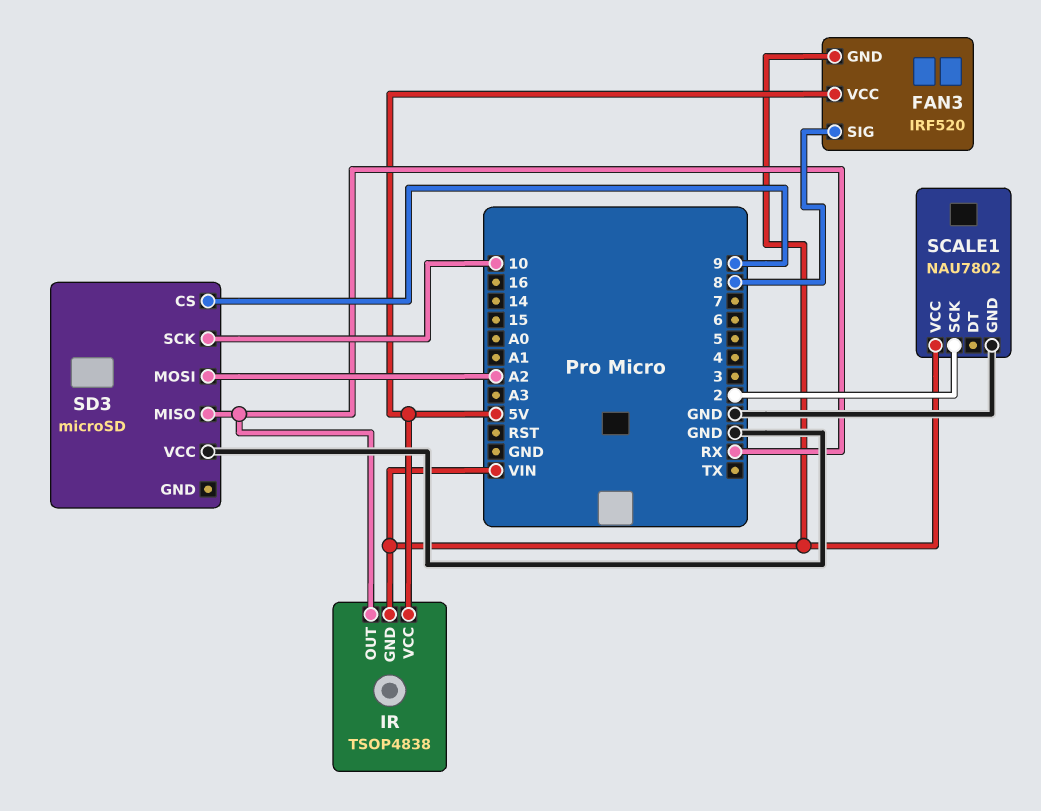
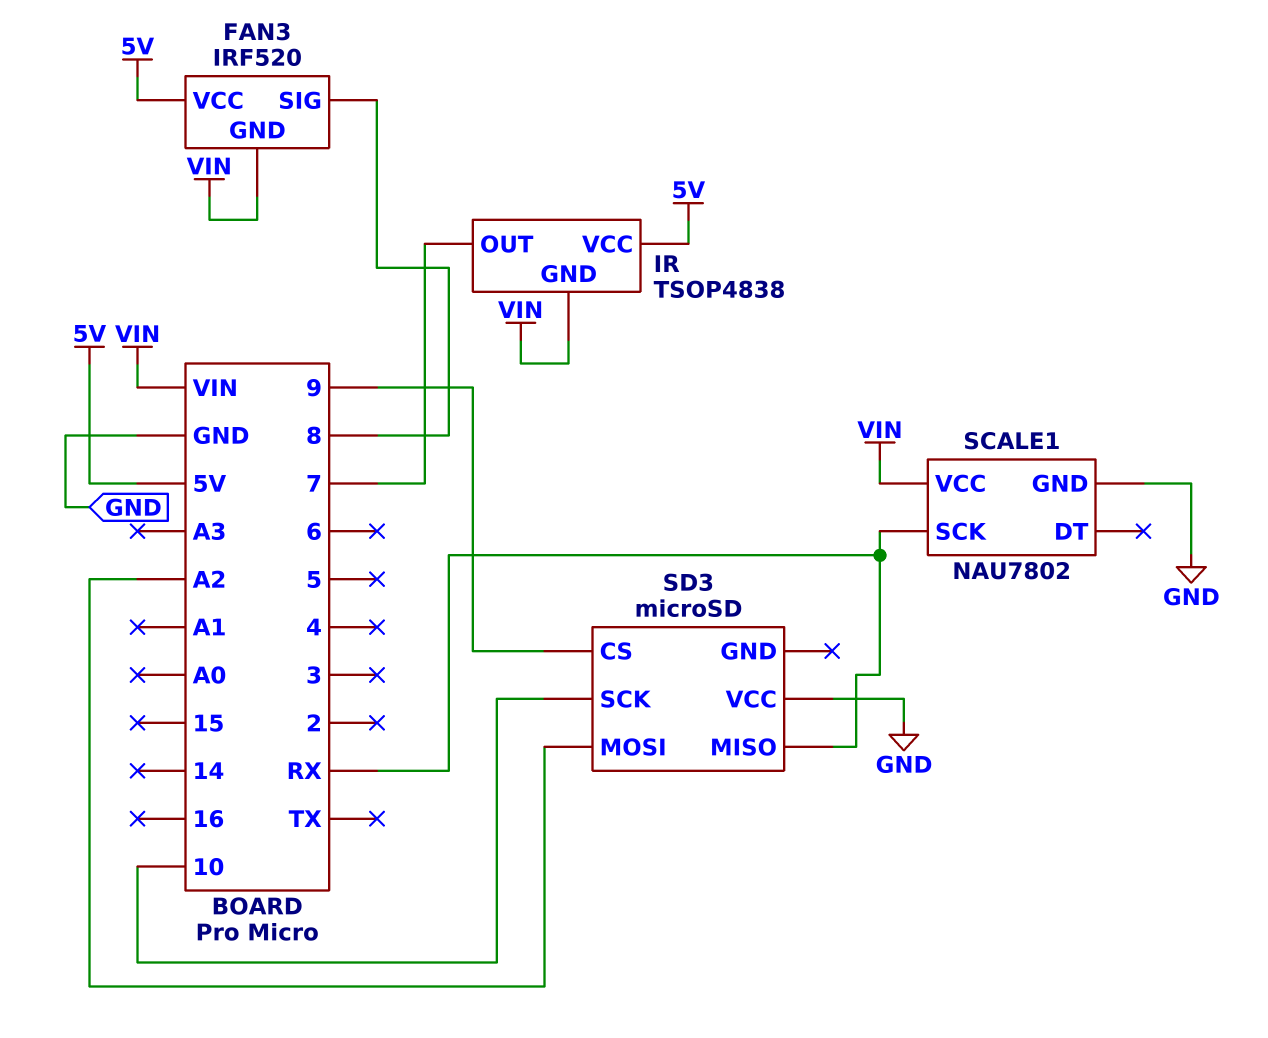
IR pin OUT: RX -> 7
SCALE1 pin SCK: 2 -> RX

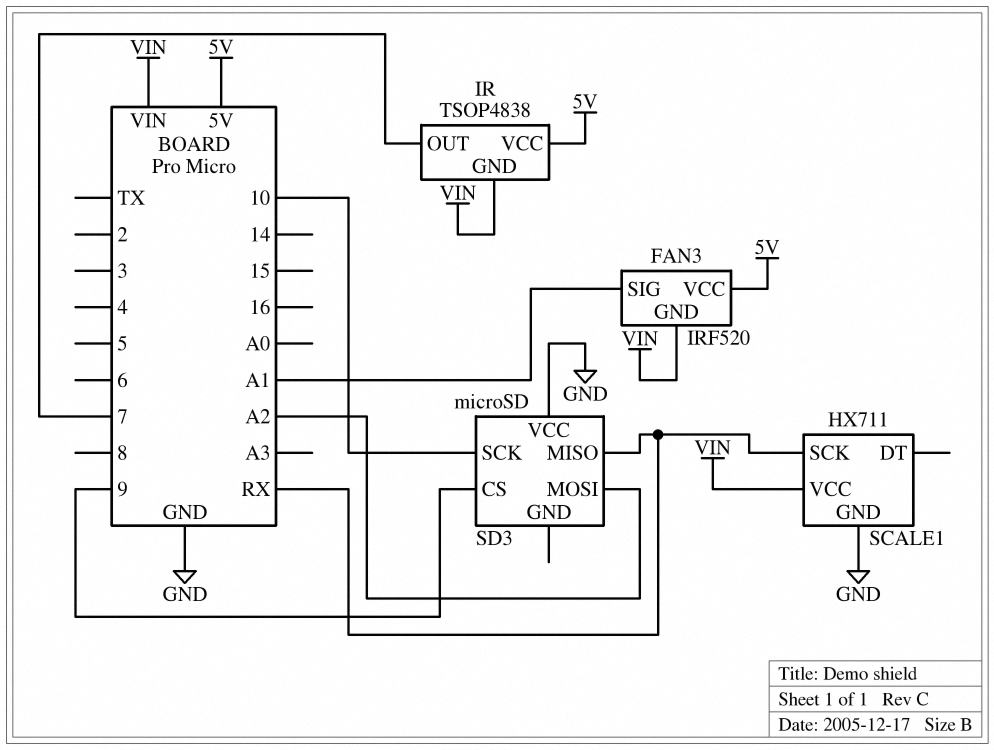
FAN3 pin SIG: 8 -> A1
SCALE1: NAU7802 -> HX711

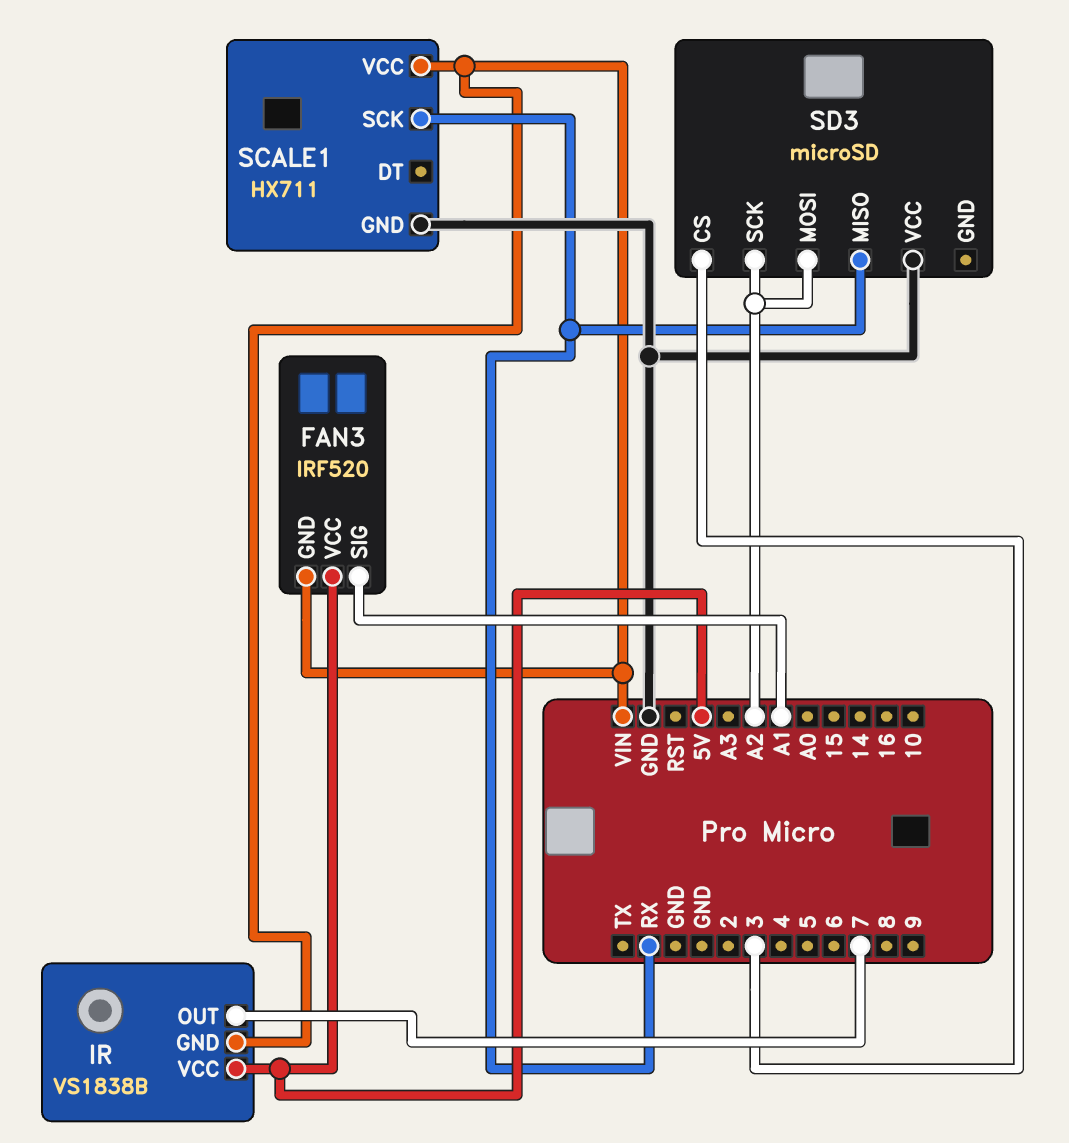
IR: TSOP4838 -> VS1838B
SD3 pin CS: 9 -> 3
SD3 pin SCK: 10 -> A2

